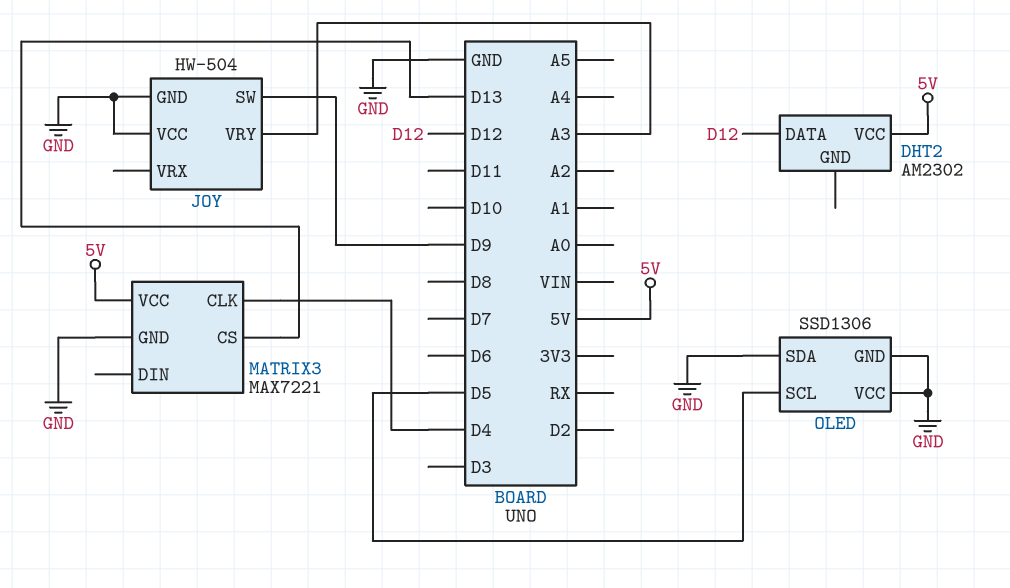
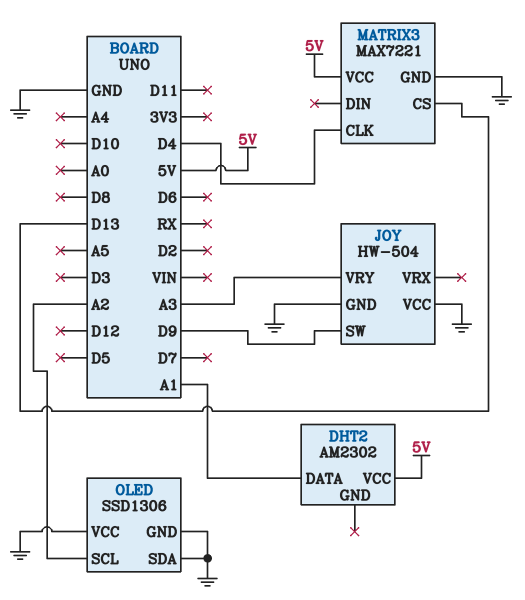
DHT2 pin DATA: D12 -> A1
OLED pin SCL: D5 -> A2

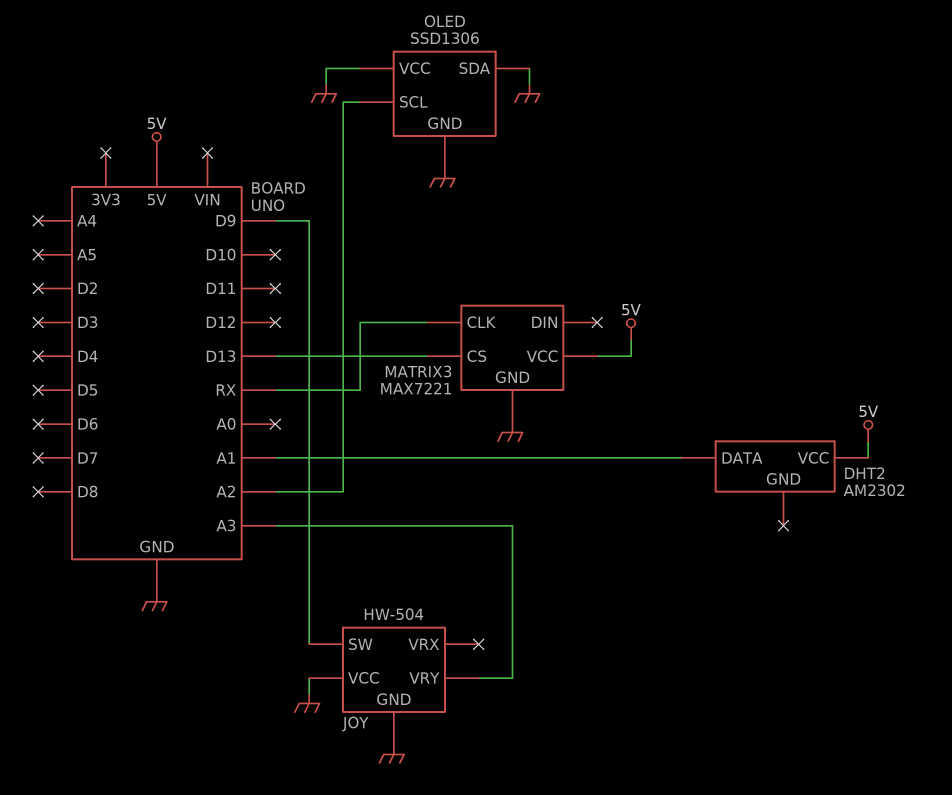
MATRIX3 pin CLK: D4 -> RX

